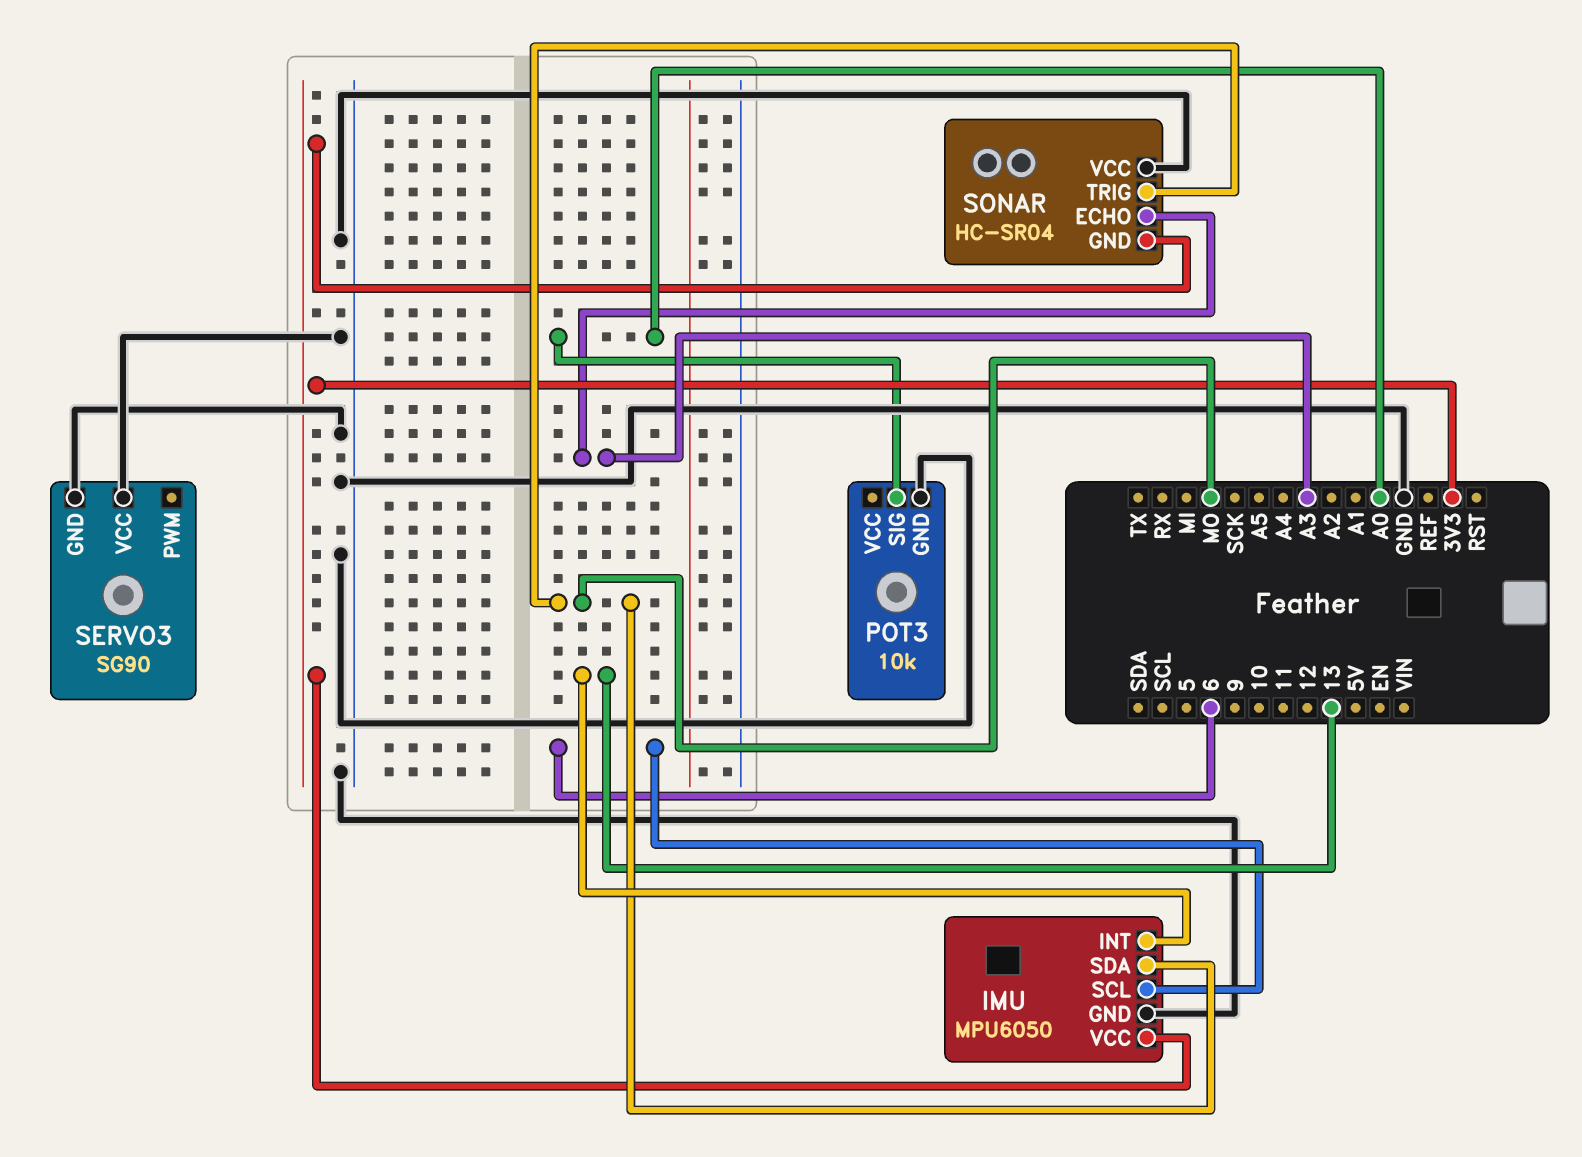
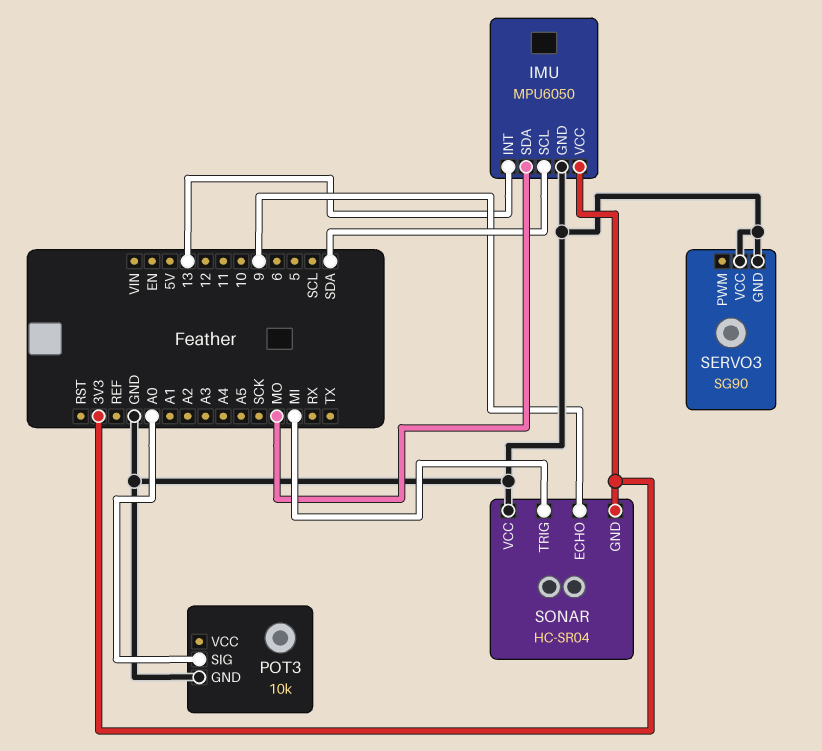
IMU pin SCL: 6 -> SDA
SONAR pin ECHO: A3 -> 9
SONAR pin TRIG: MO -> MI

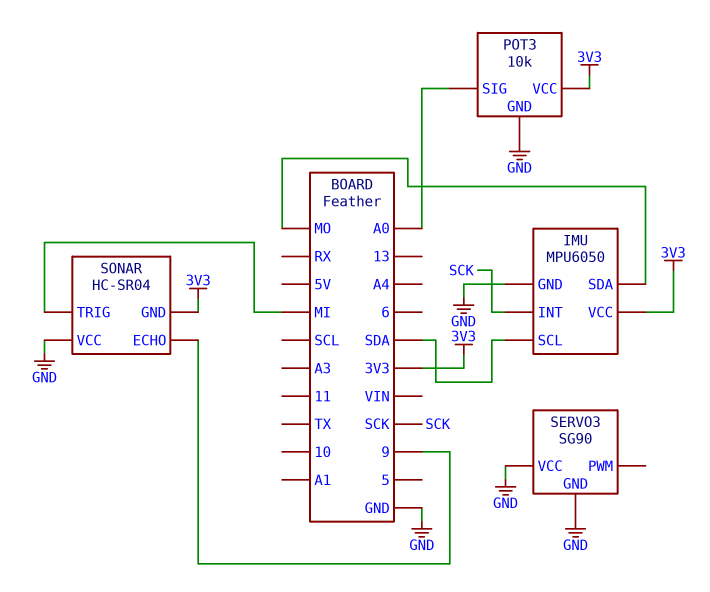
IMU pin INT: 13 -> SCK
POT3 pin VCC: none -> 3V3

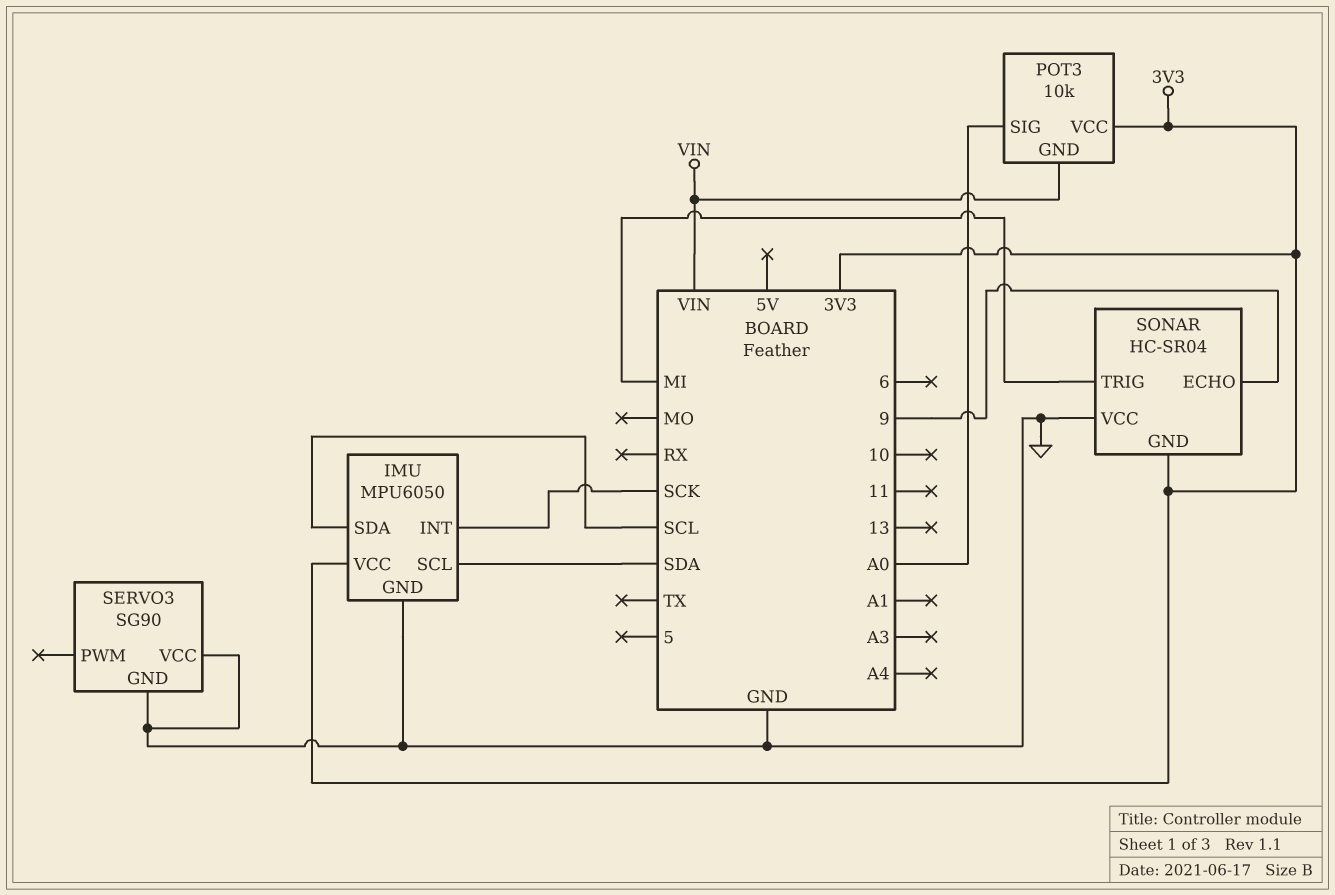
IMU pin SDA: MO -> SCL
POT3 pin GND: GND -> VIN

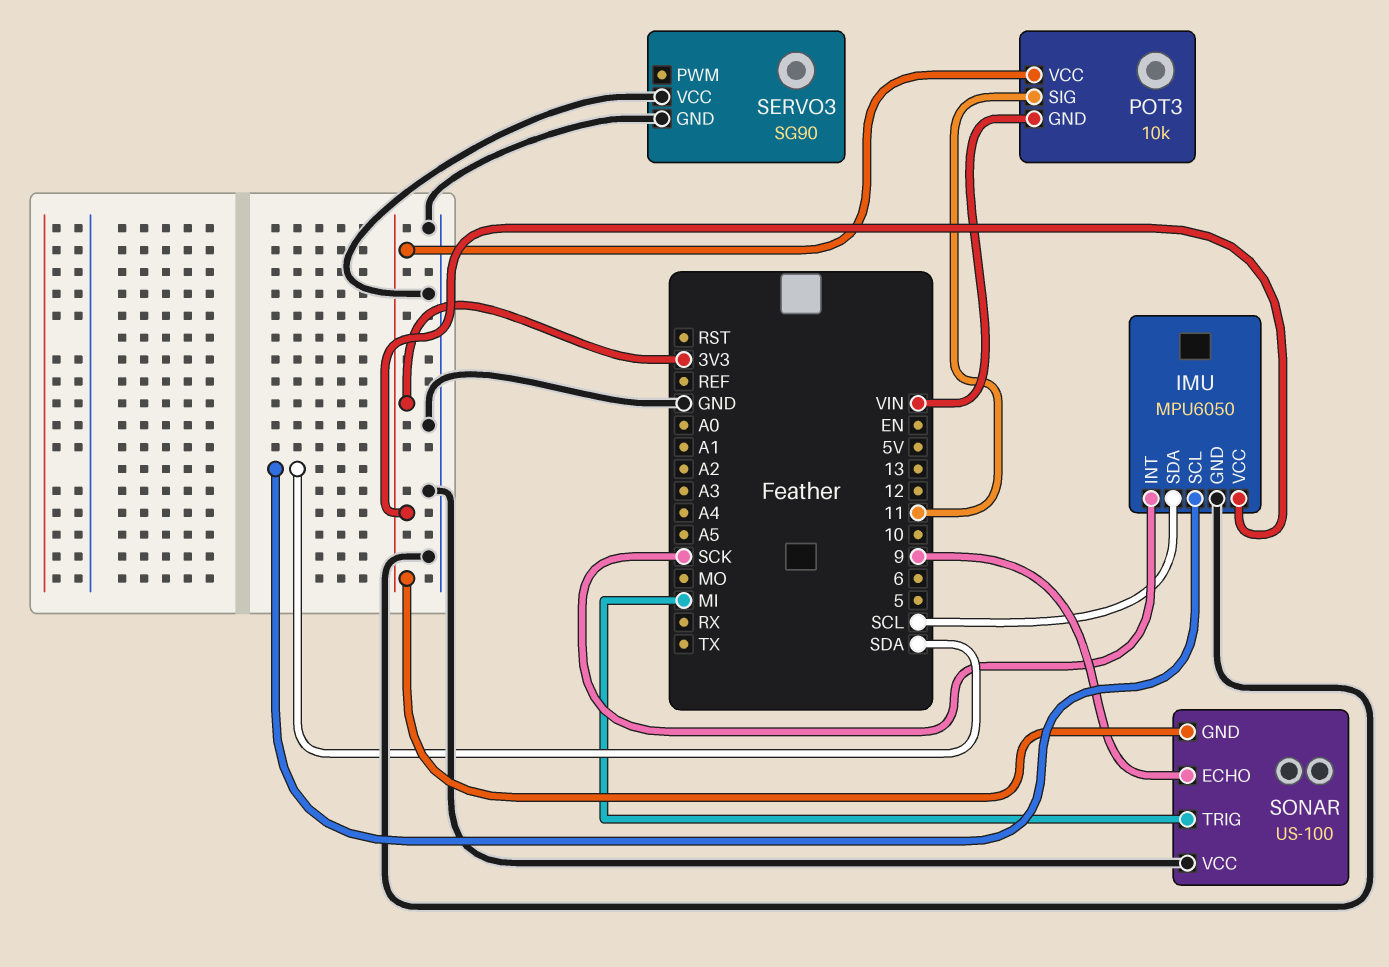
POT3 pin SIG: A0 -> 11
SONAR: HC-SR04 -> US-100

